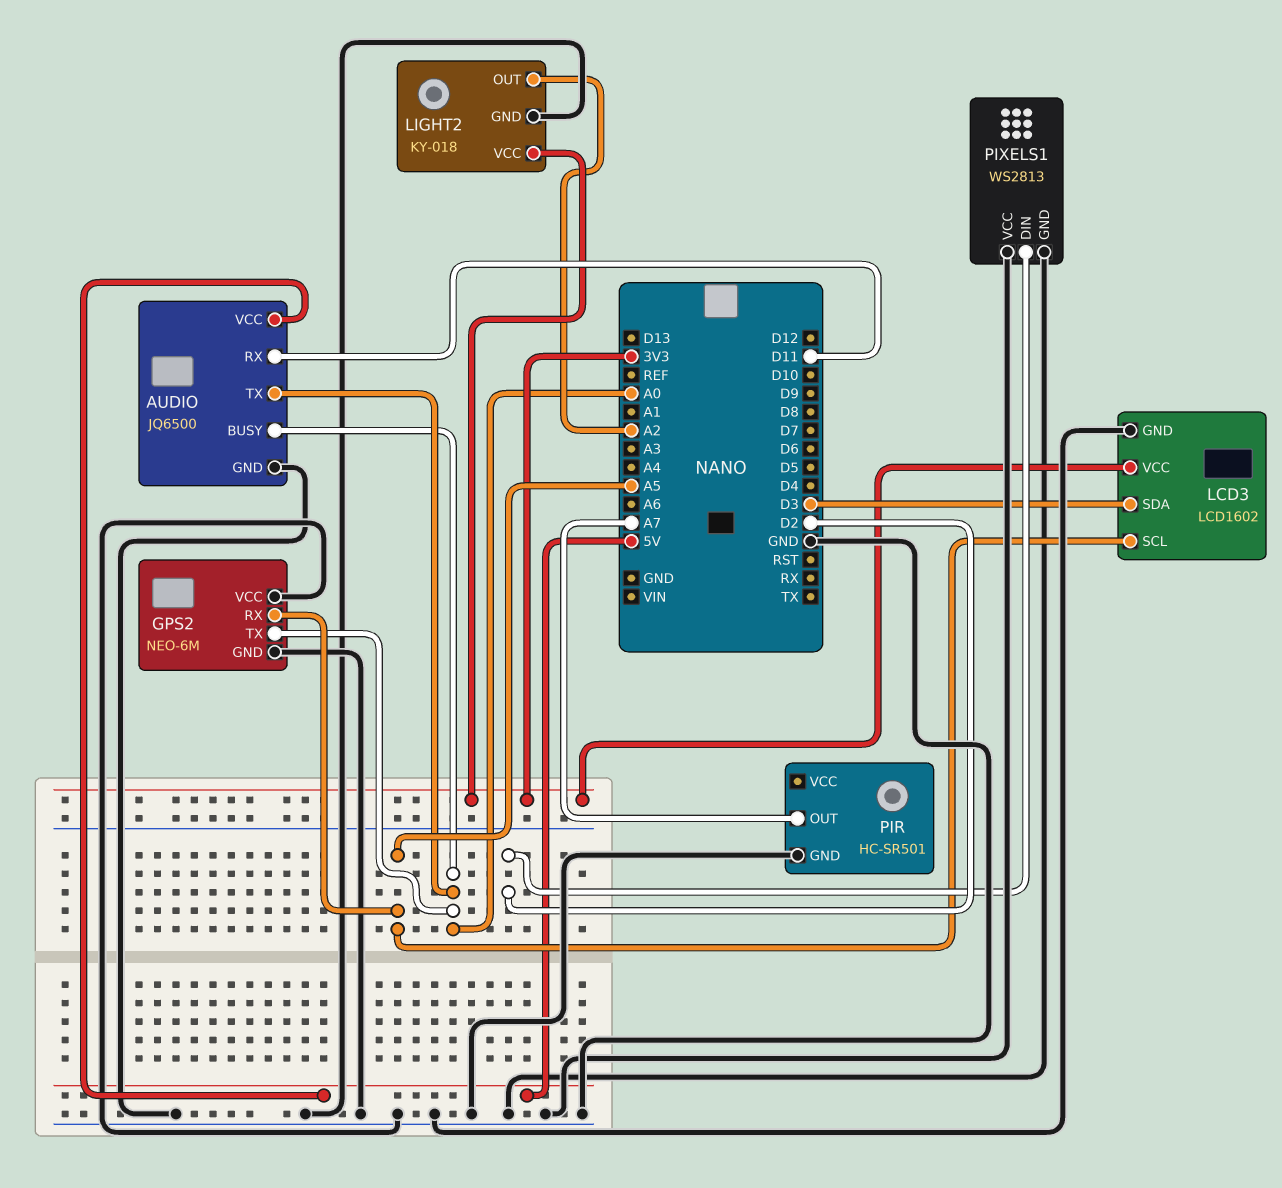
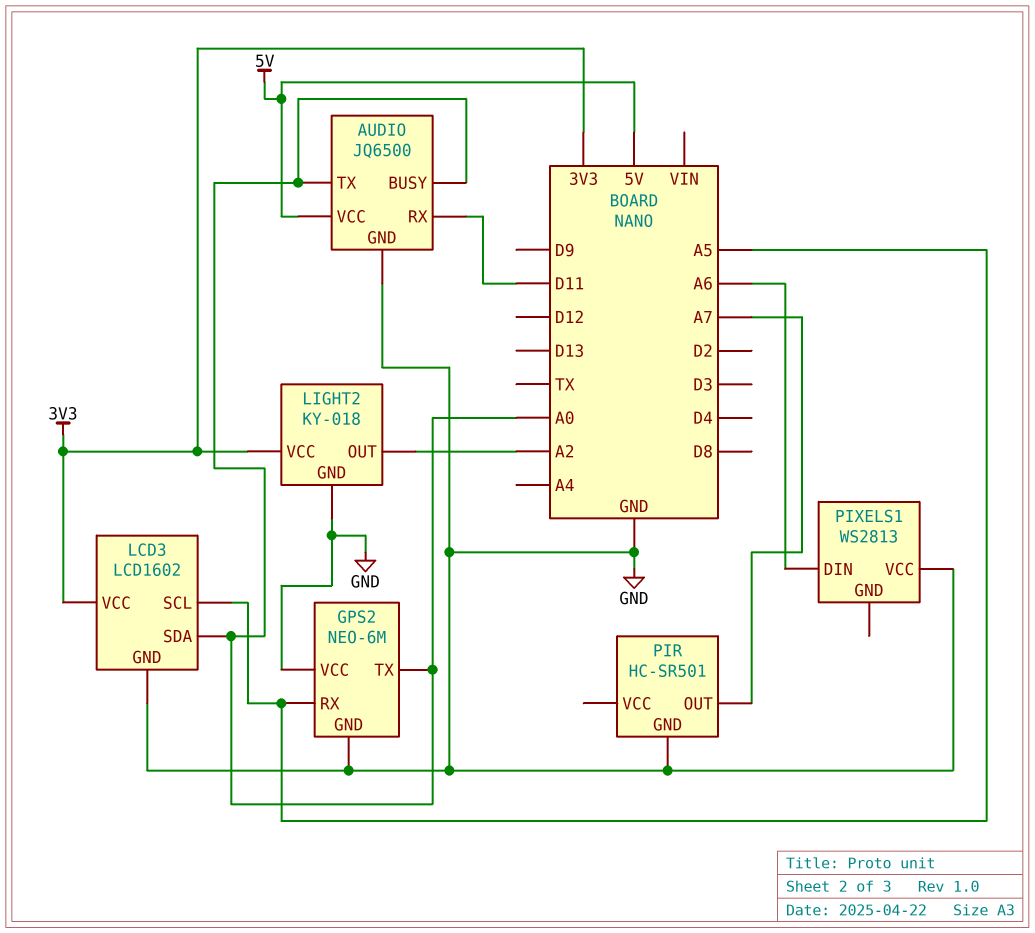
LCD3 pin SDA: D3 -> A0
PIXELS1 pin DIN: D2 -> A6
PIXELS1 pin GND: GND -> none

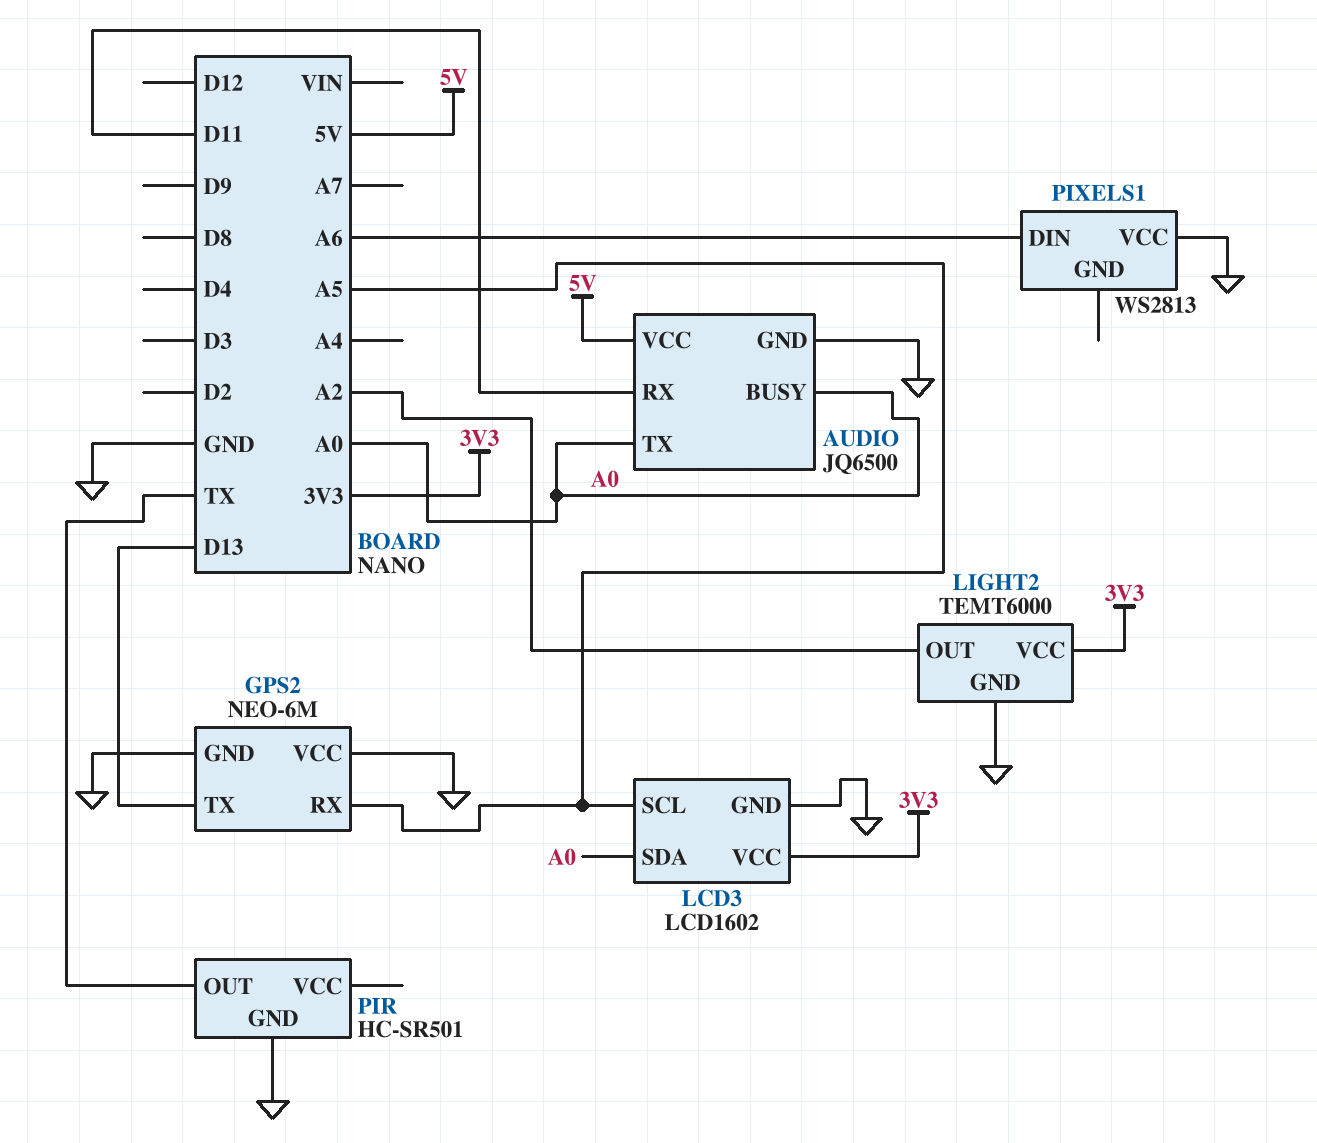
GPS2 pin TX: A0 -> D13
LIGHT2: KY-018 -> TEMT6000
PIR pin OUT: A7 -> TX

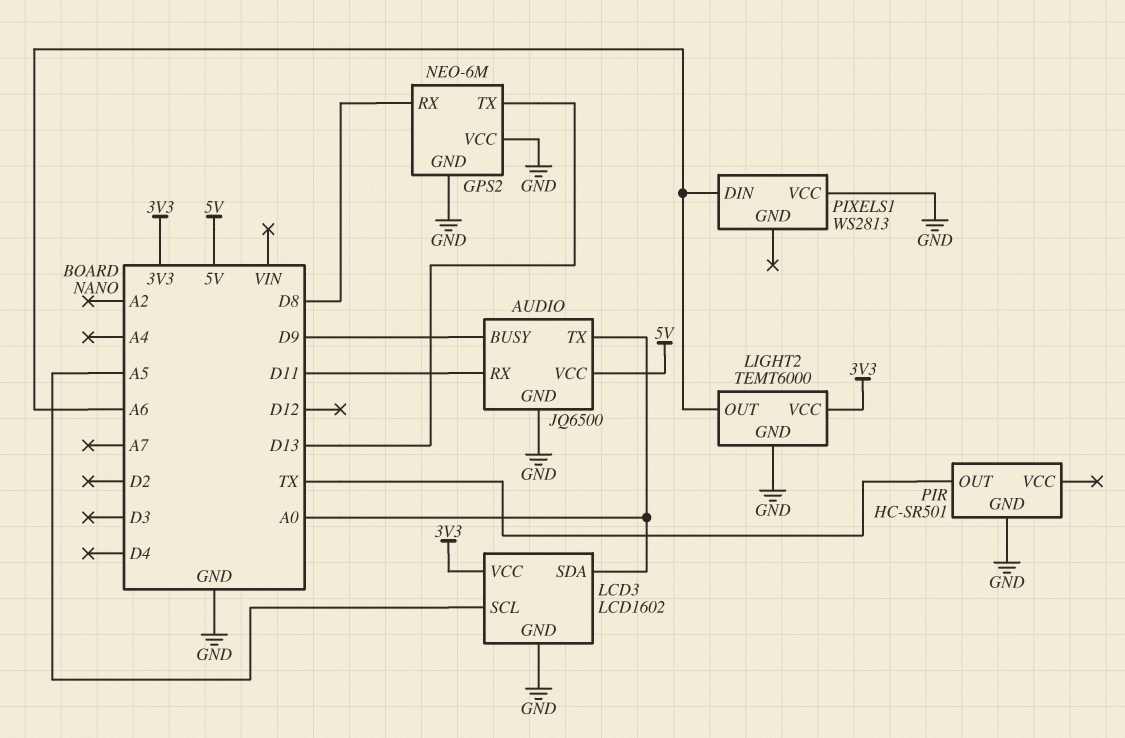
AUDIO pin BUSY: A0 -> D9
GPS2 pin RX: A5 -> D8
LIGHT2 pin OUT: A2 -> A6

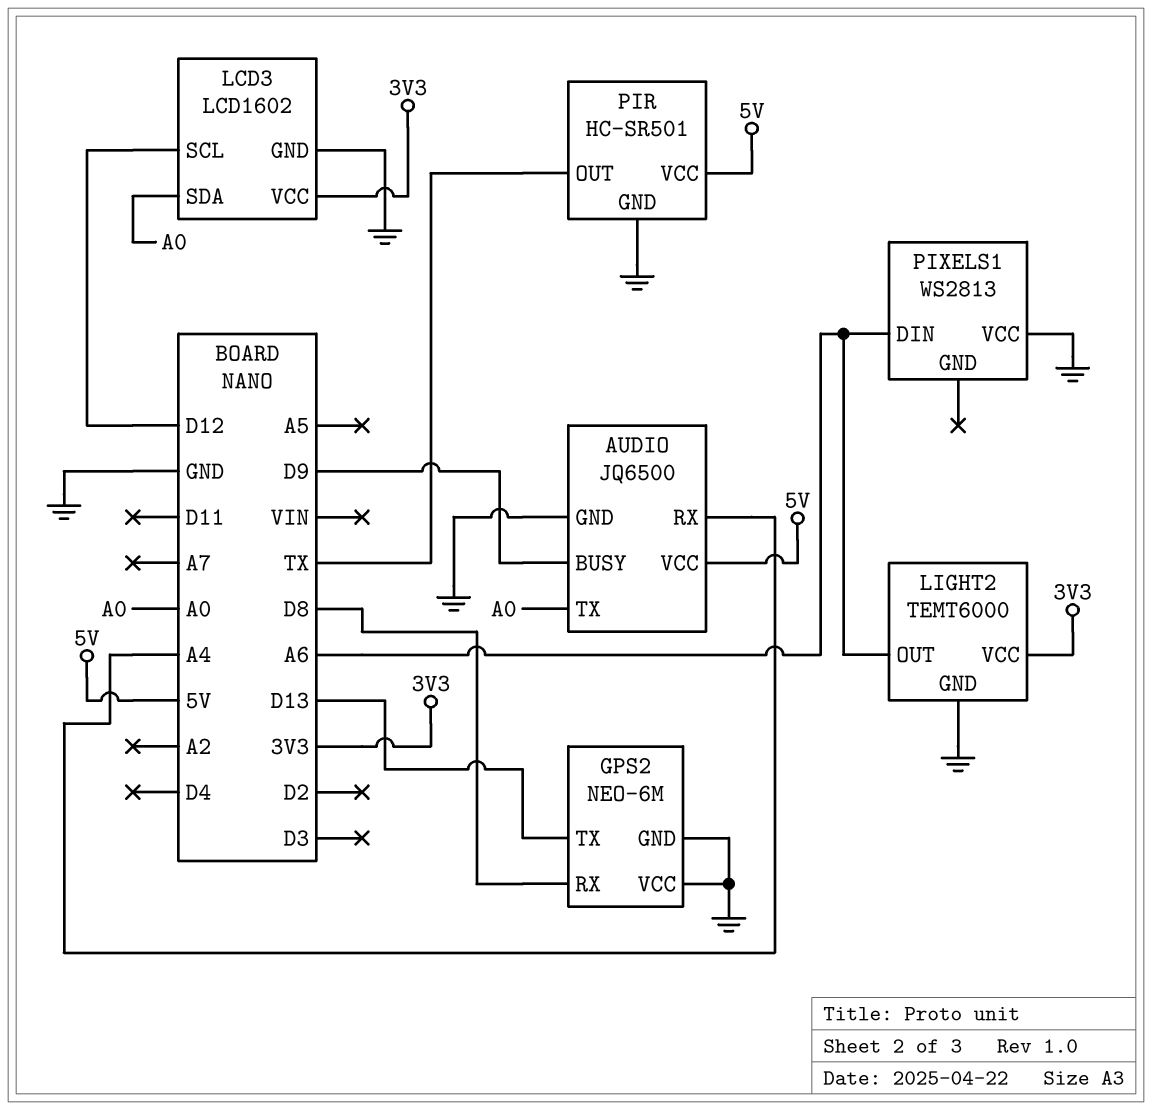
AUDIO pin RX: D11 -> A4
LCD3 pin SCL: A5 -> D12
PIR pin VCC: none -> 5V

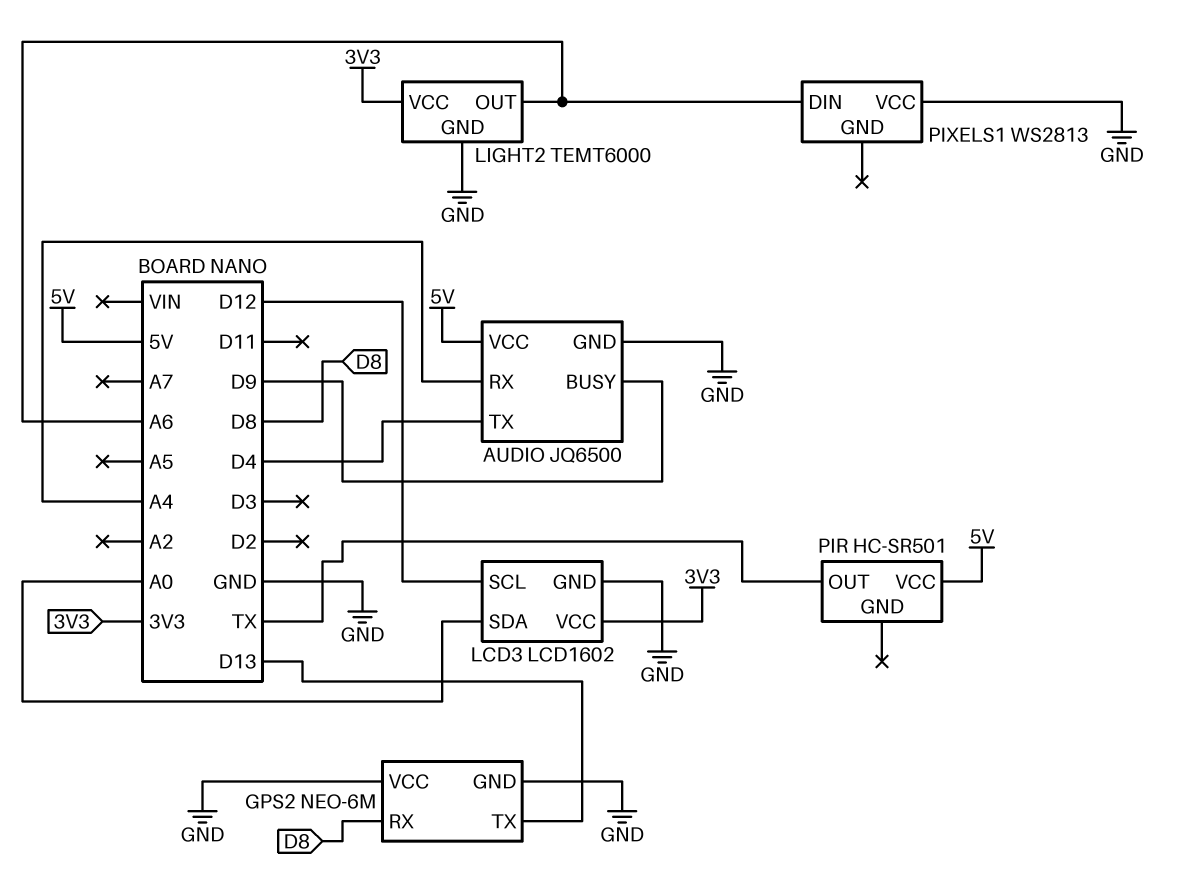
AUDIO pin TX: A0 -> D4
PIR pin GND: GND -> none

